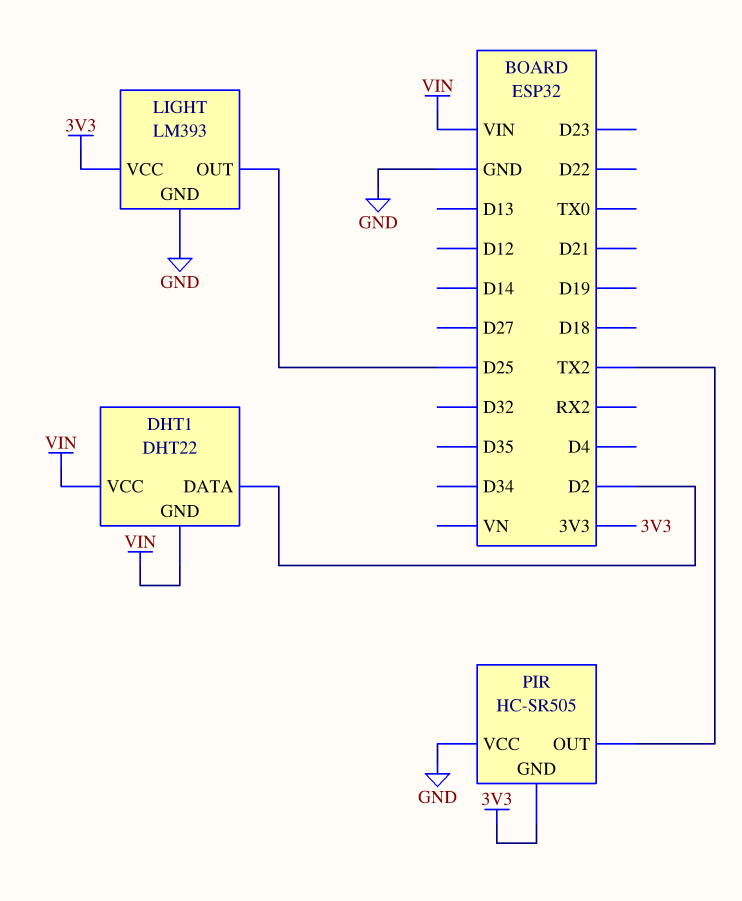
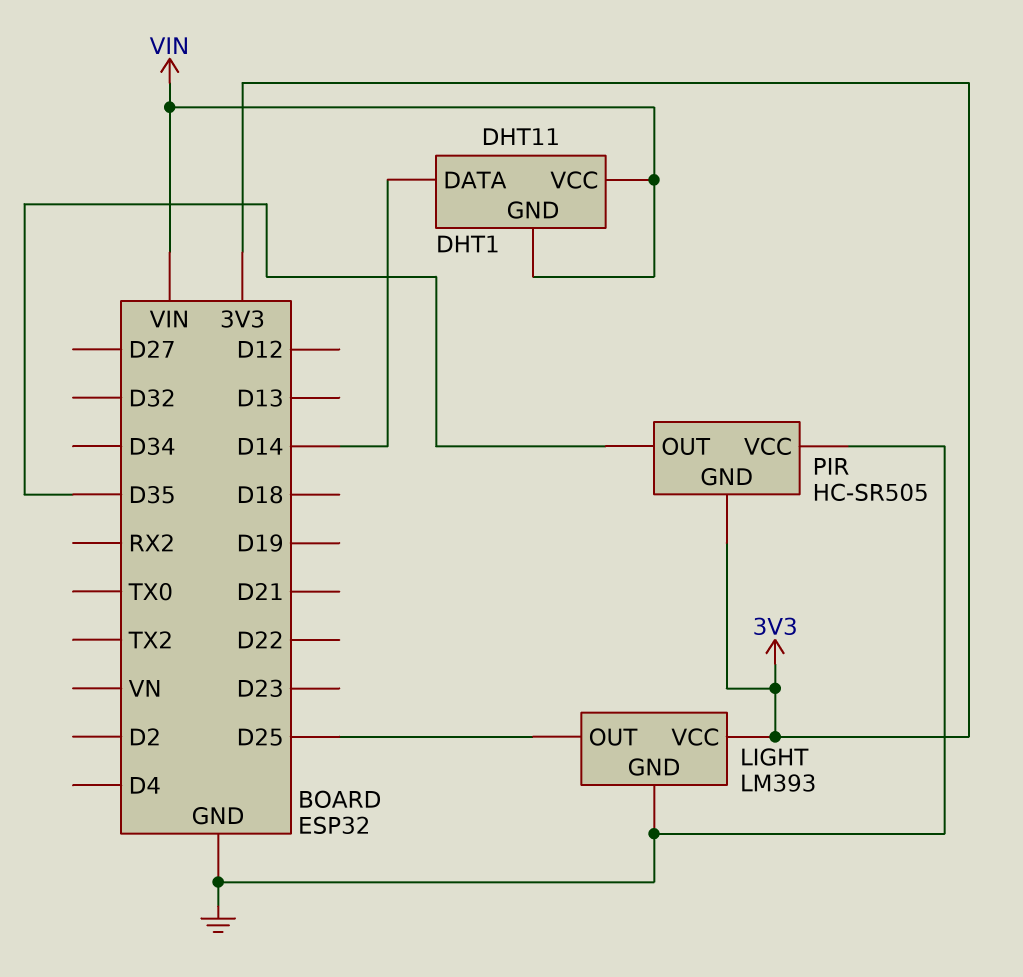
DHT1: DHT22 -> DHT11
DHT1 pin DATA: D2 -> D14
PIR pin OUT: TX2 -> D35

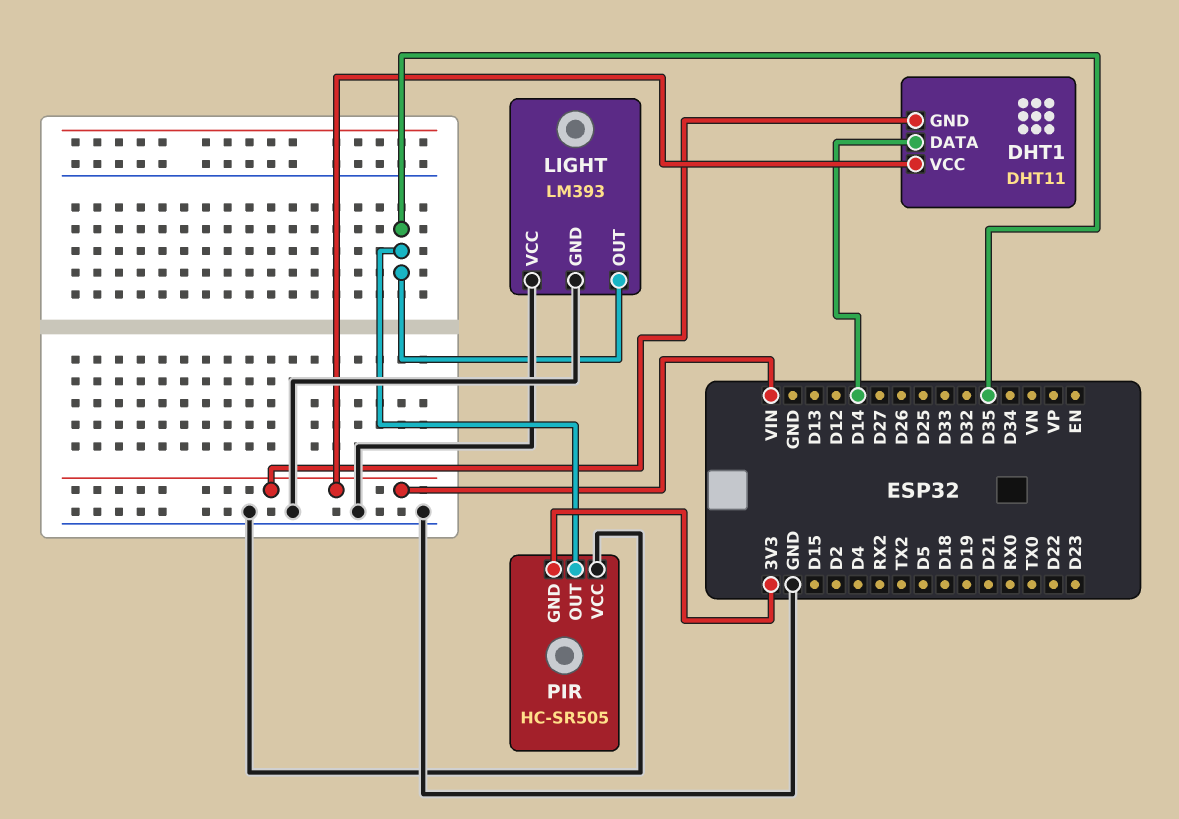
LIGHT pin OUT: D25 -> D35
LIGHT pin VCC: 3V3 -> GND

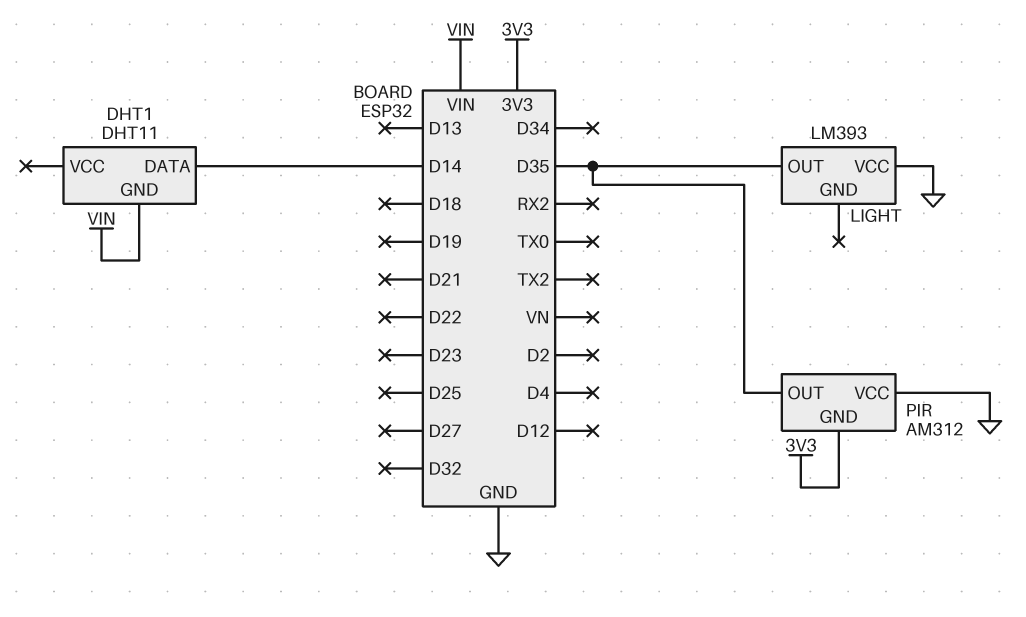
DHT1 pin VCC: VIN -> none
LIGHT pin GND: GND -> none
PIR: HC-SR505 -> AM312

